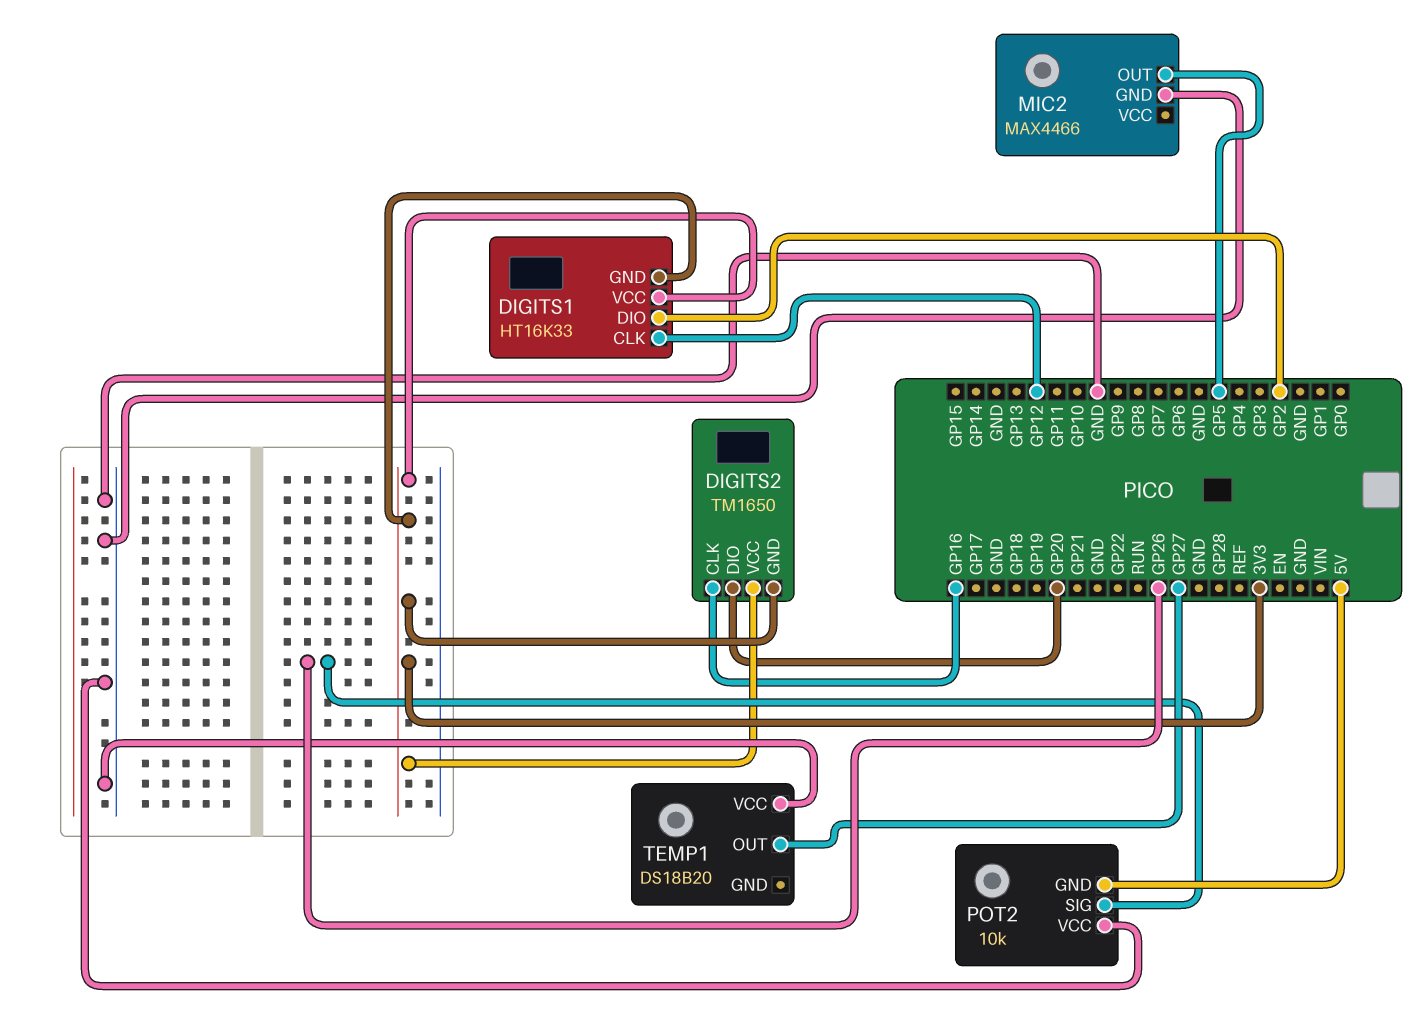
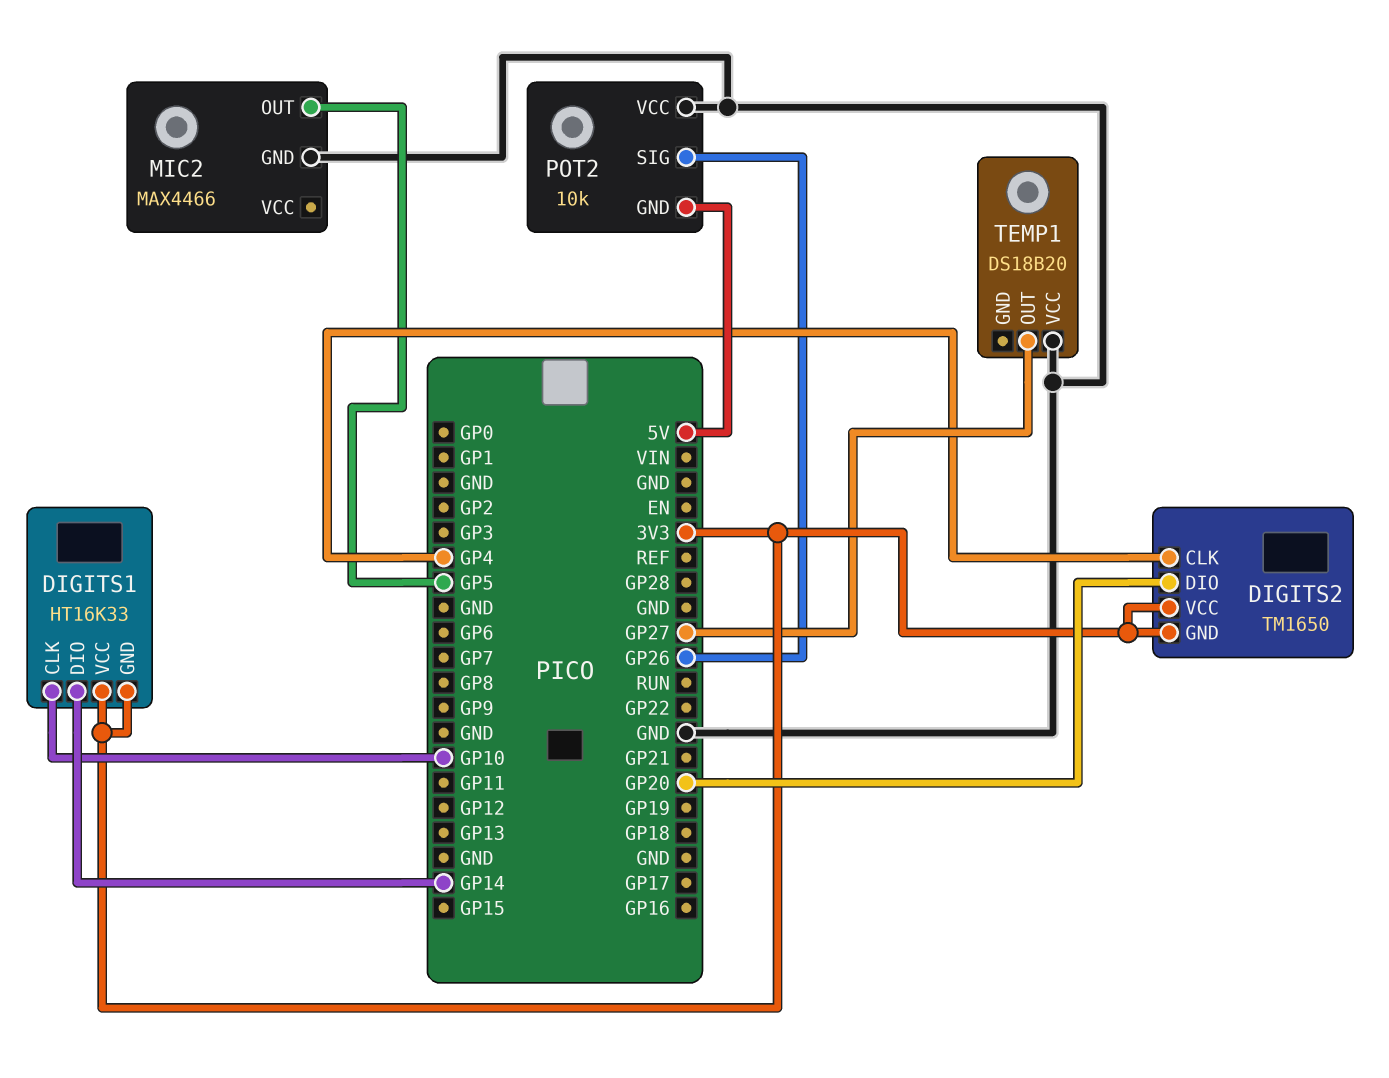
DIGITS1 pin CLK: GP12 -> GP10
DIGITS1 pin DIO: GP2 -> GP14
DIGITS2 pin CLK: GP16 -> GP4

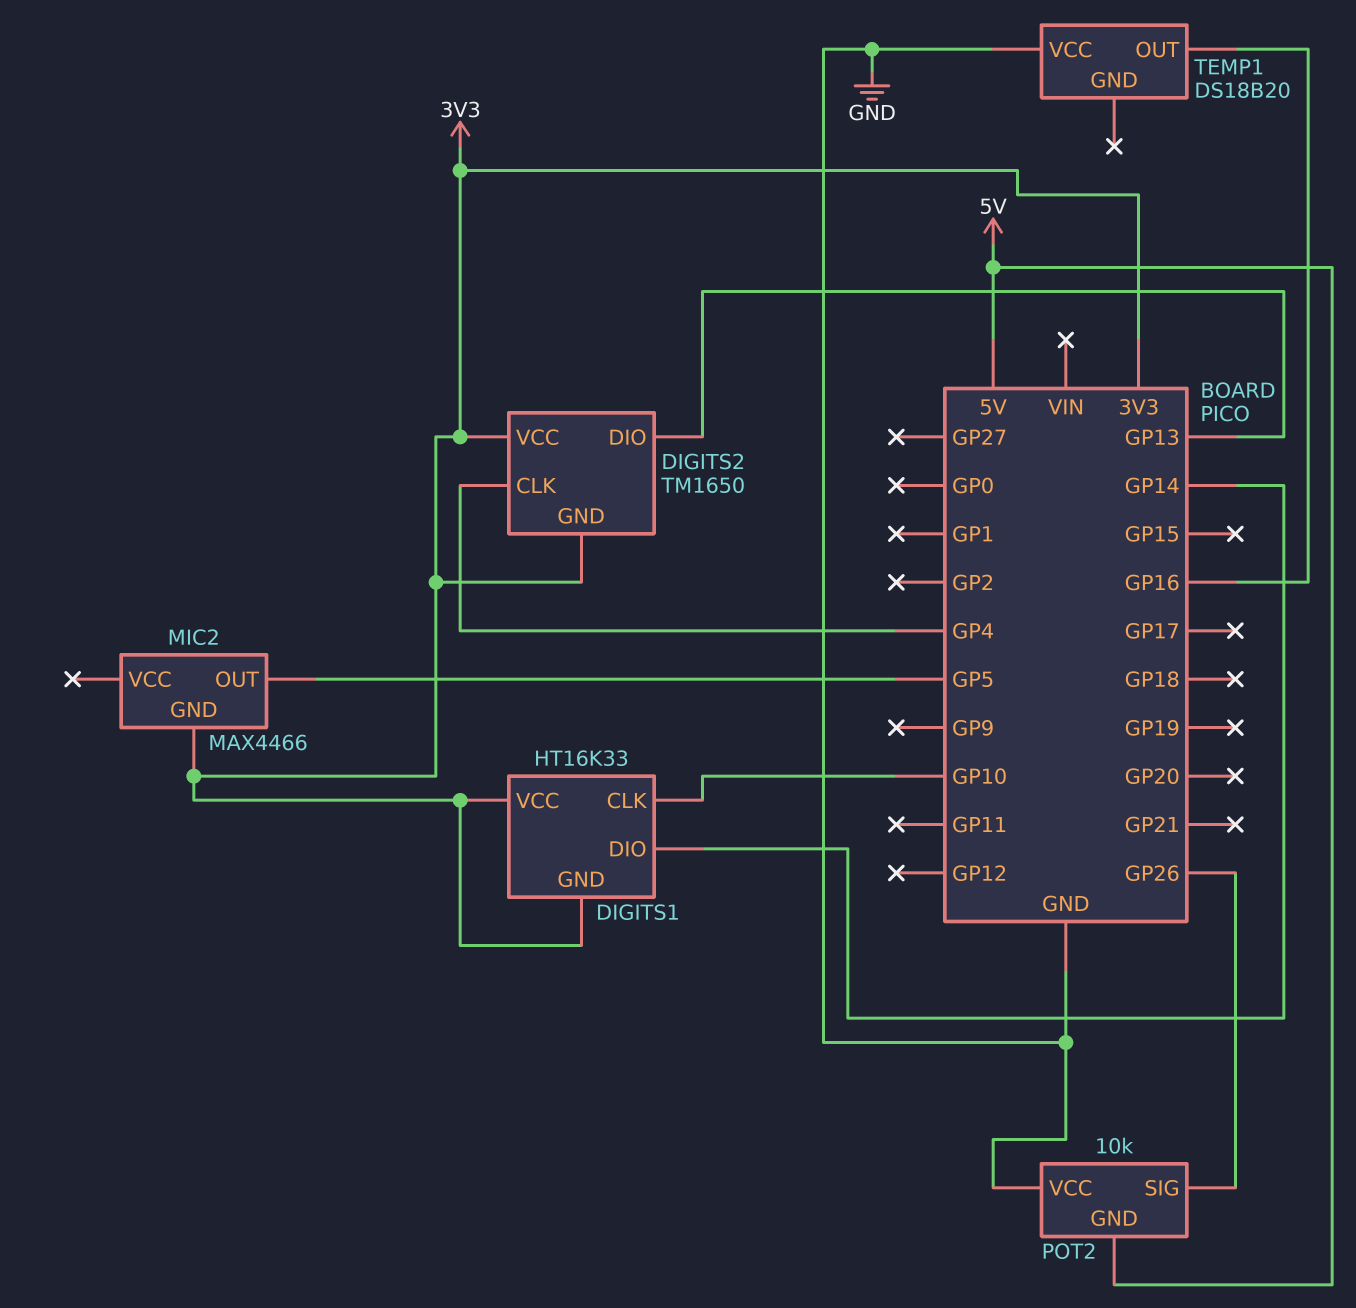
DIGITS2 pin DIO: GP20 -> GP13
MIC2 pin GND: GND -> 3V3
TEMP1 pin OUT: GP27 -> GP16

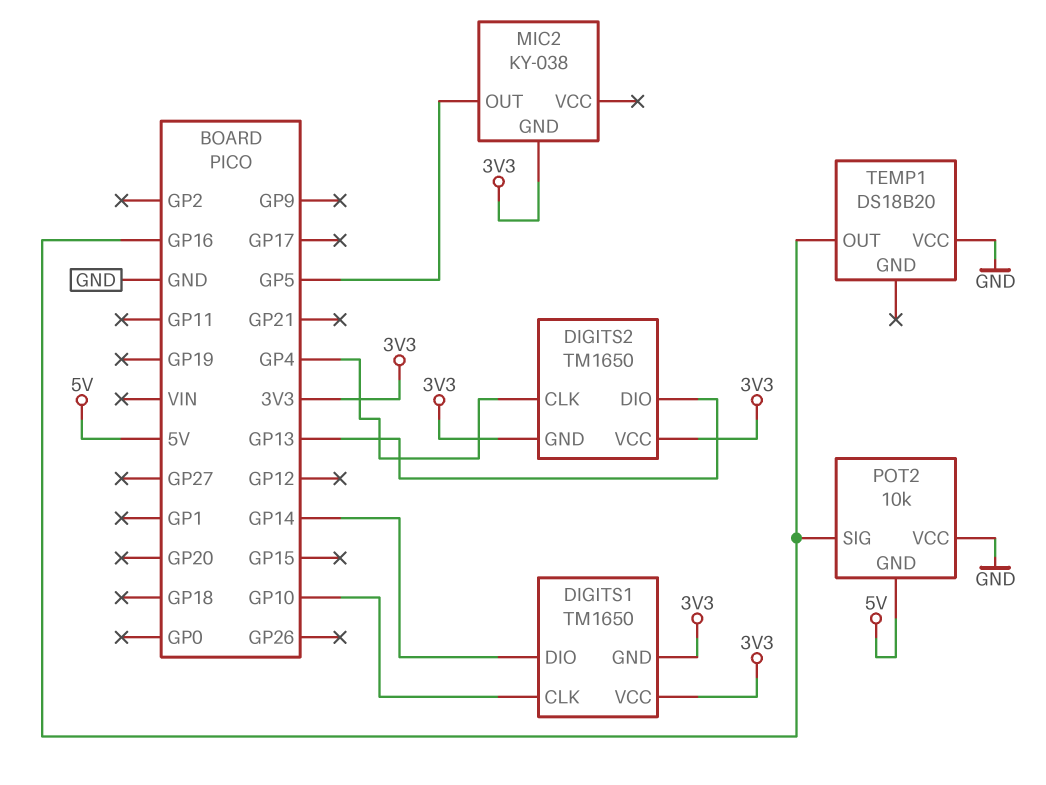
DIGITS1: HT16K33 -> TM1650
MIC2: MAX4466 -> KY-038
POT2 pin SIG: GP26 -> GP16

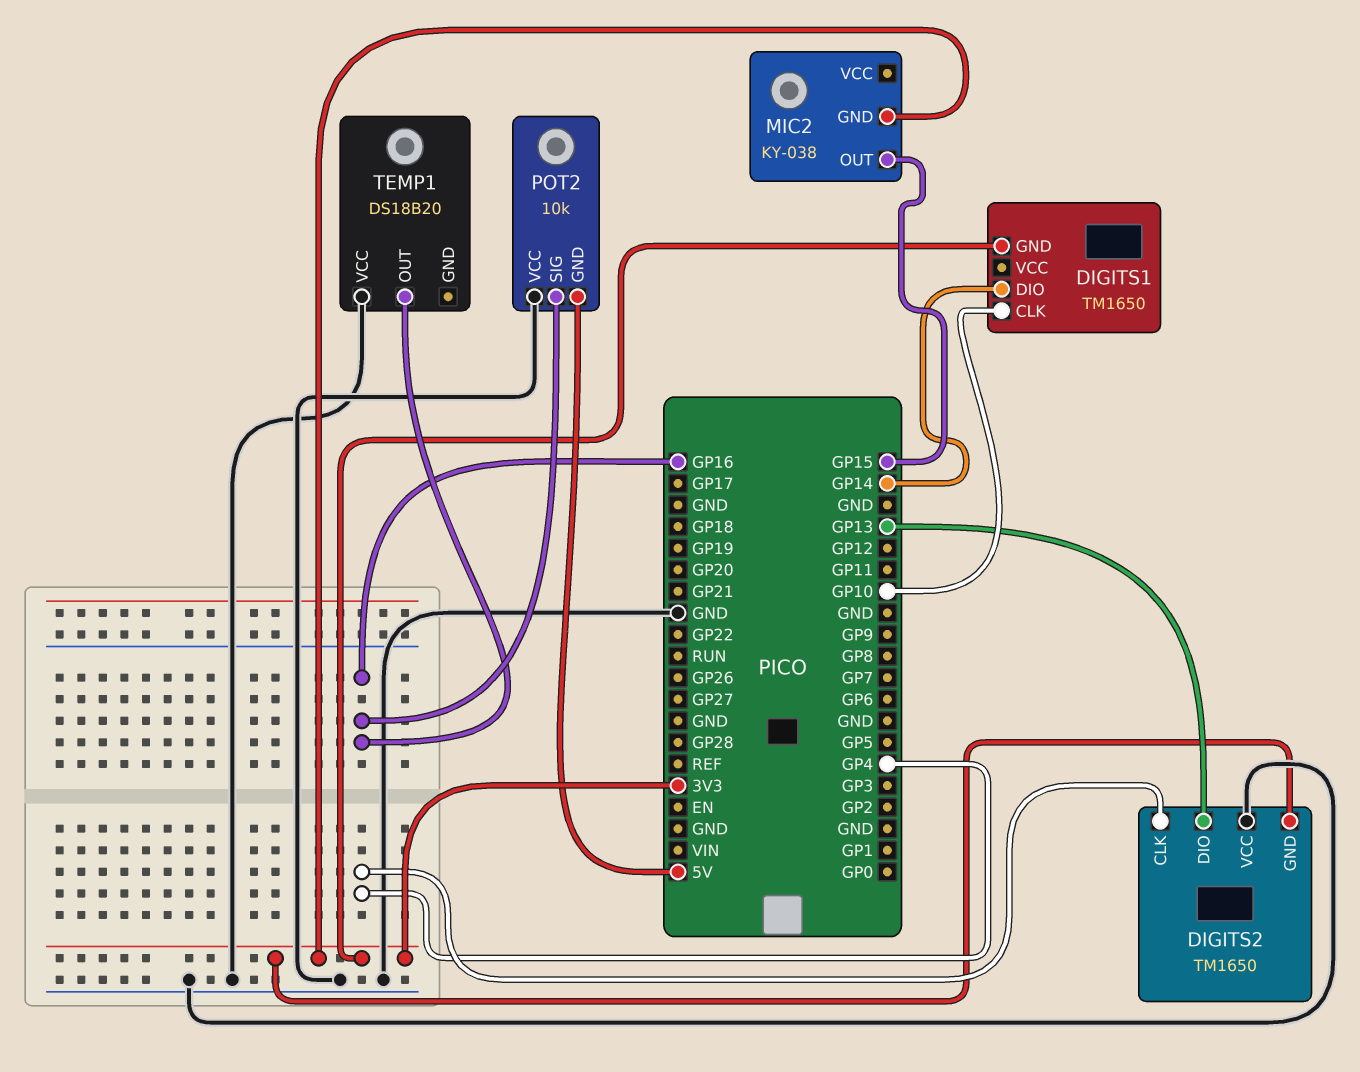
DIGITS1 pin VCC: 3V3 -> none
DIGITS2 pin VCC: 3V3 -> GND
MIC2 pin OUT: GP5 -> GP15

